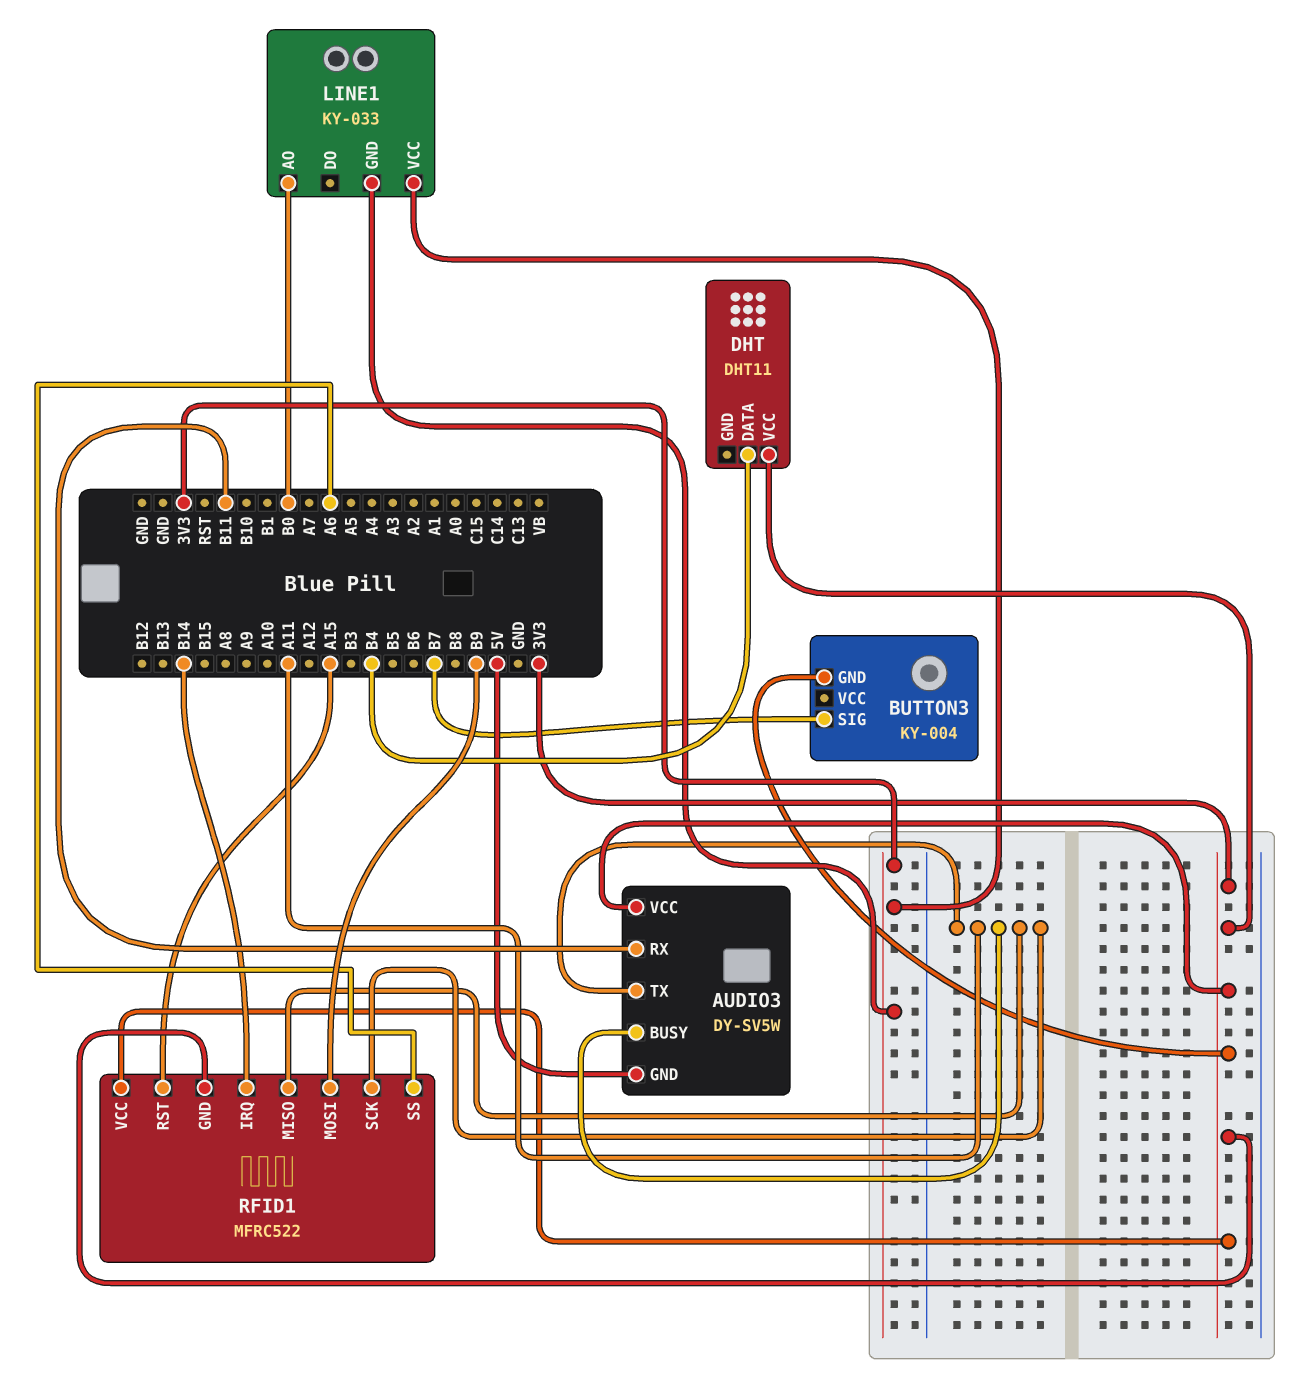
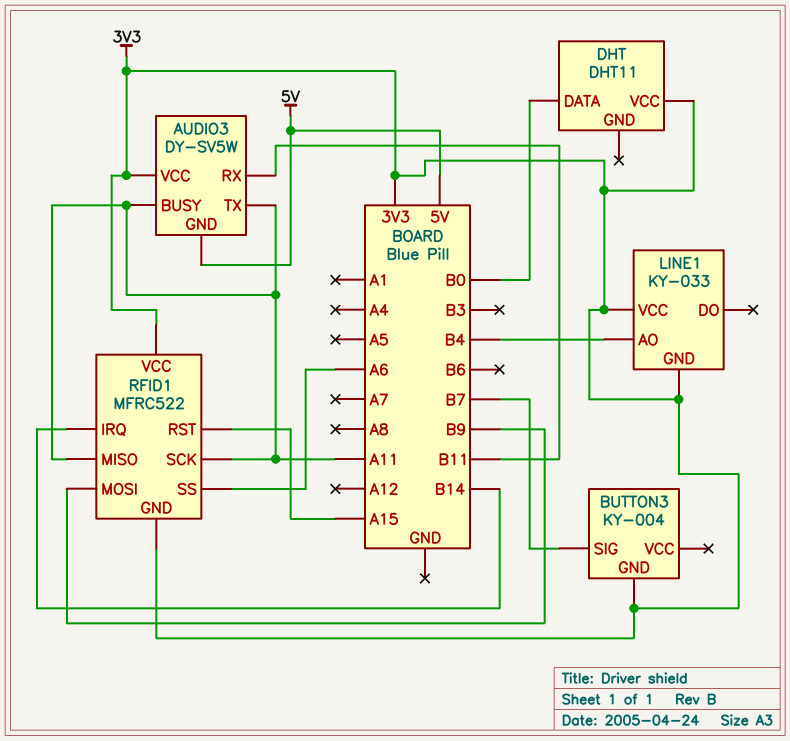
DHT pin DATA: B4 -> B0
LINE1 pin AO: B0 -> B4

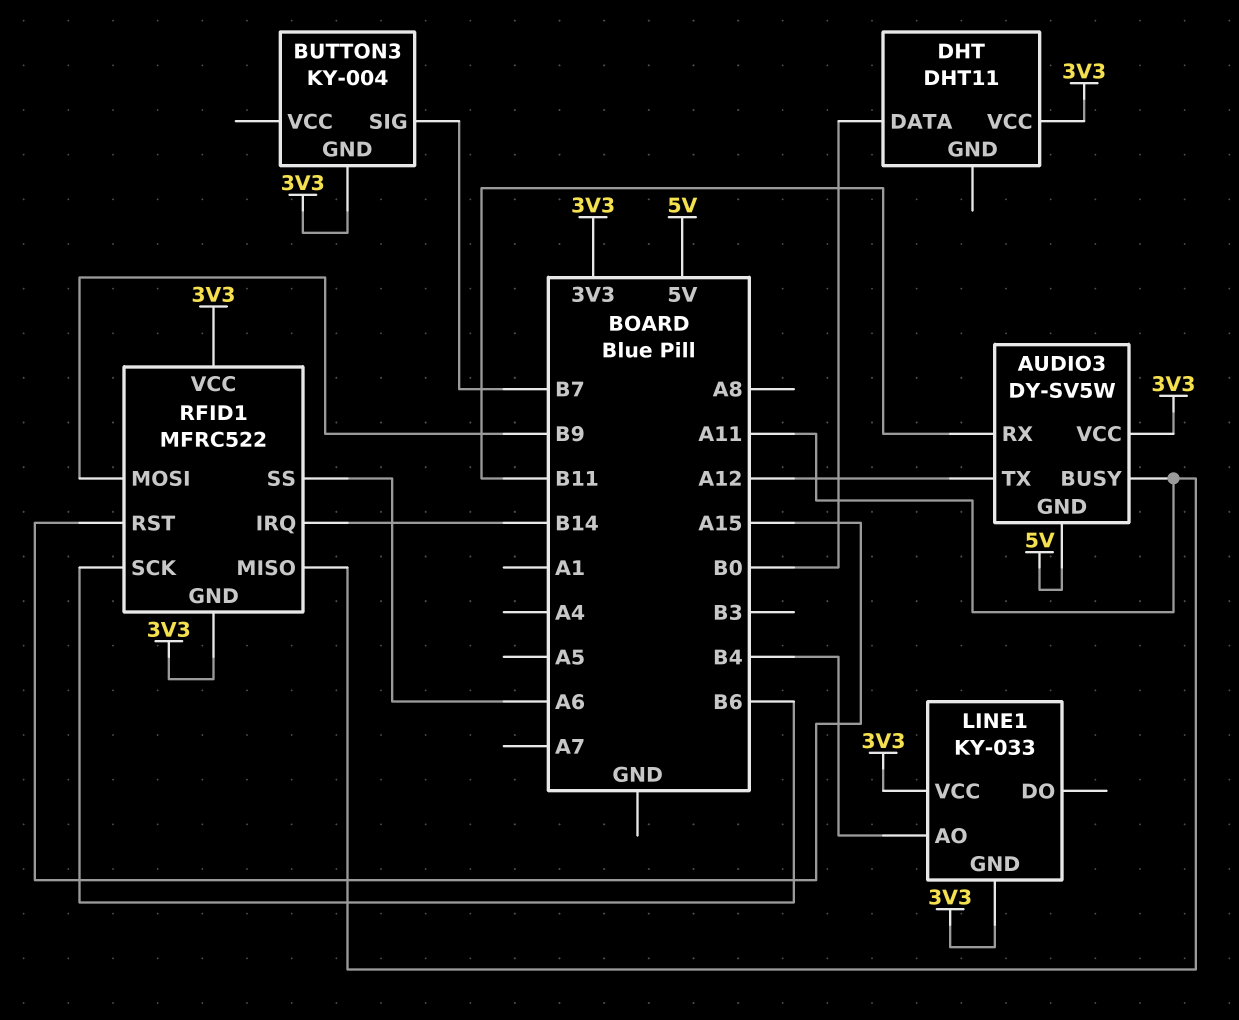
AUDIO3 pin TX: A11 -> A12
RFID1 pin SCK: A11 -> B6

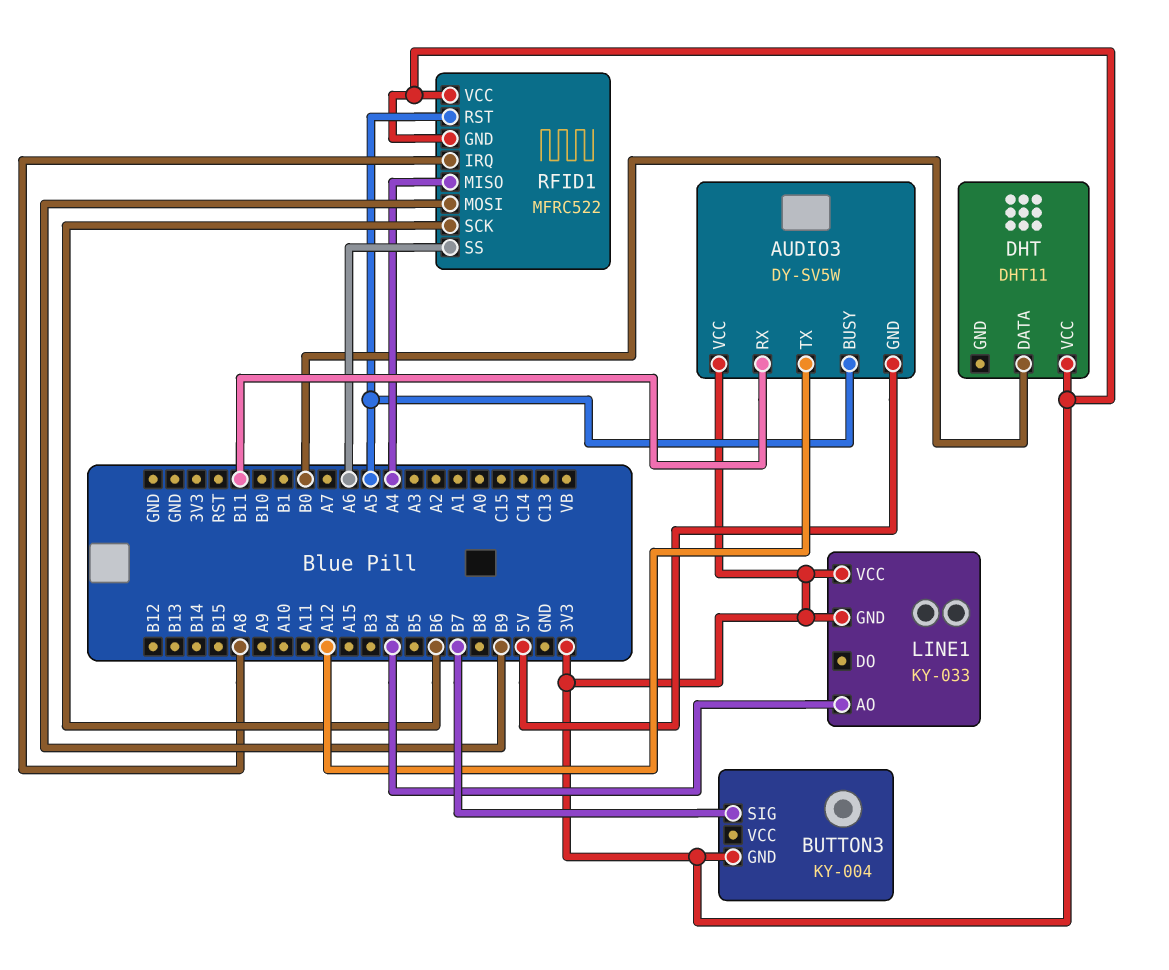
AUDIO3 pin BUSY: A11 -> A5
RFID1 pin IRQ: B14 -> A8
RFID1 pin MISO: A11 -> A4
RFID1 pin RST: A15 -> A5

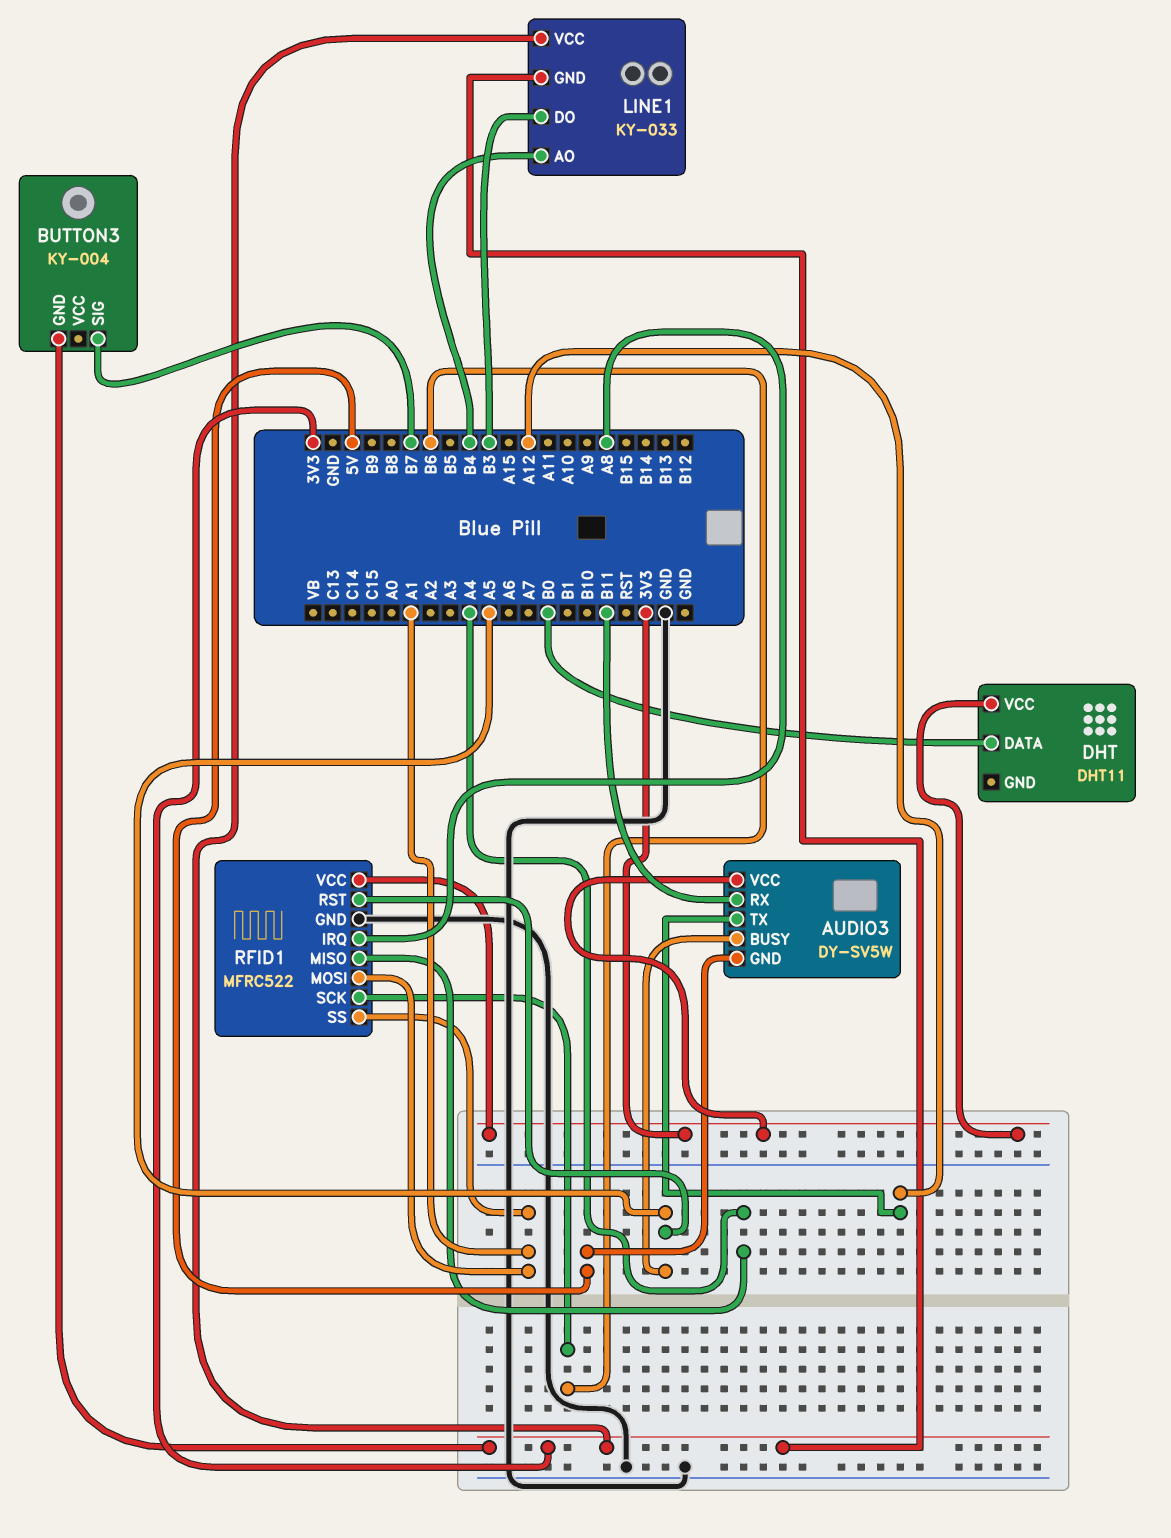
LINE1 pin DO: none -> B3
RFID1 pin GND: 3V3 -> GND
RFID1 pin MOSI: B9 -> A1
RFID1 pin SS: A6 -> A1

